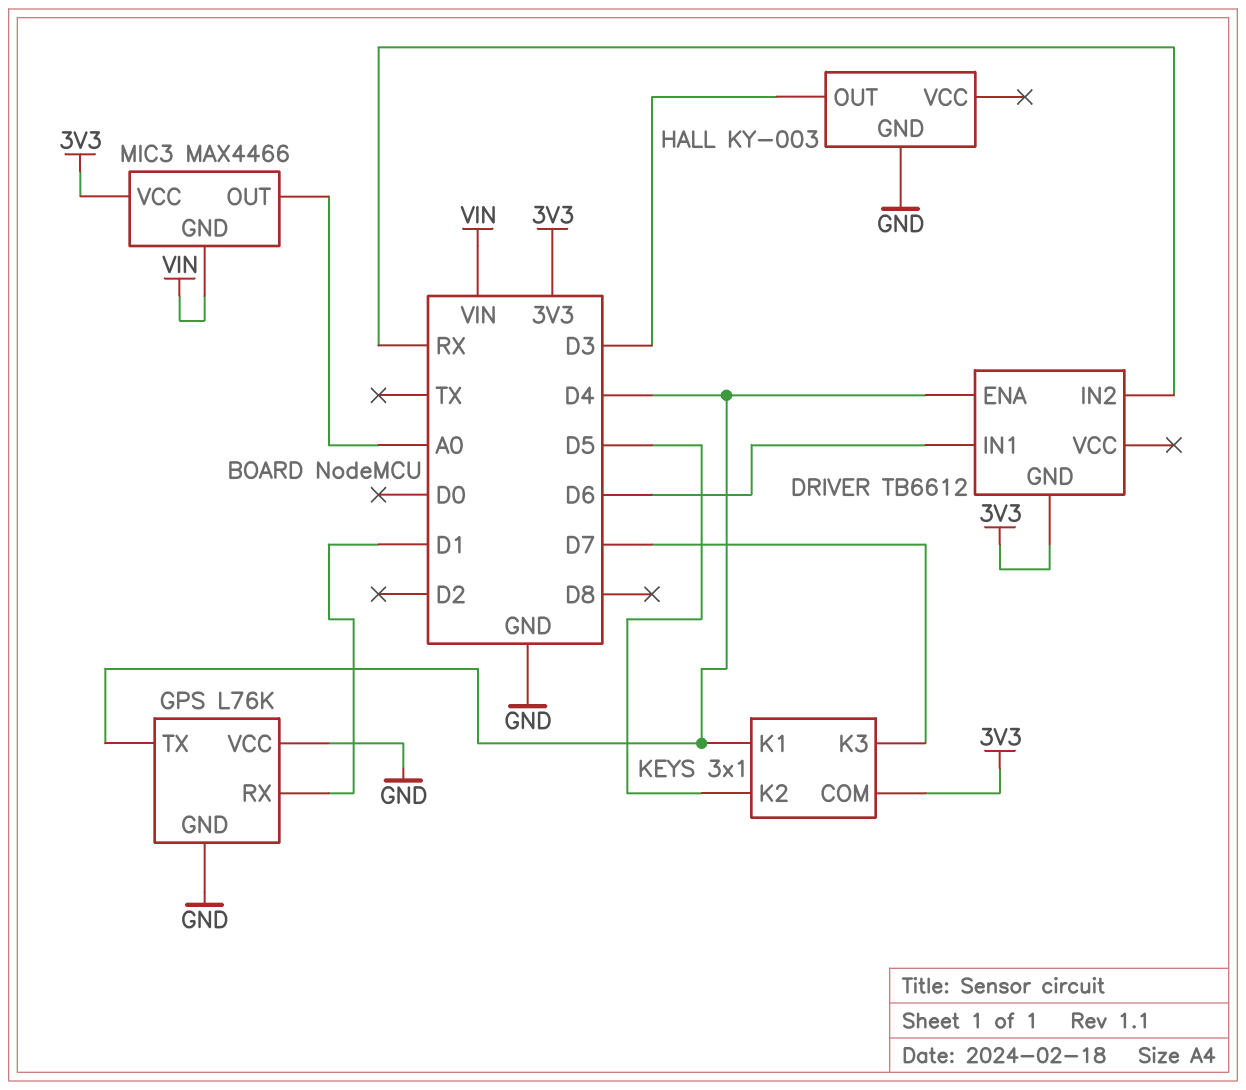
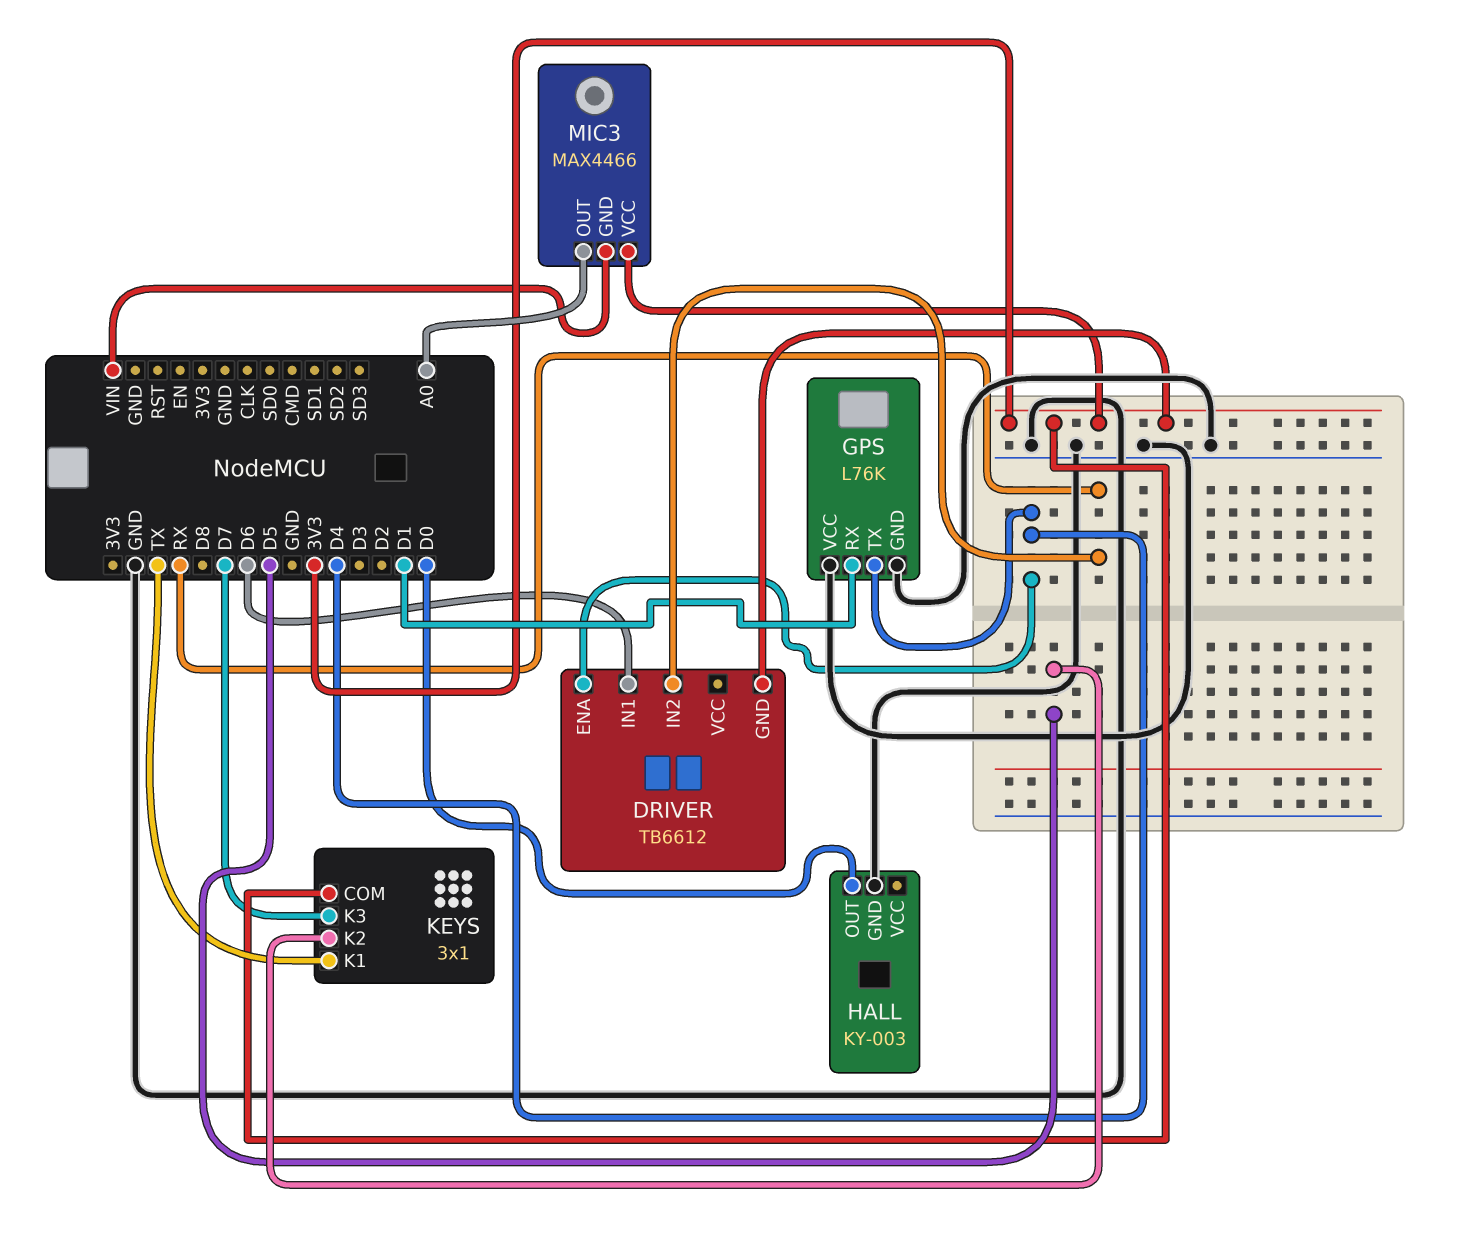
HALL pin OUT: D3 -> D0
KEYS pin K1: D4 -> TX

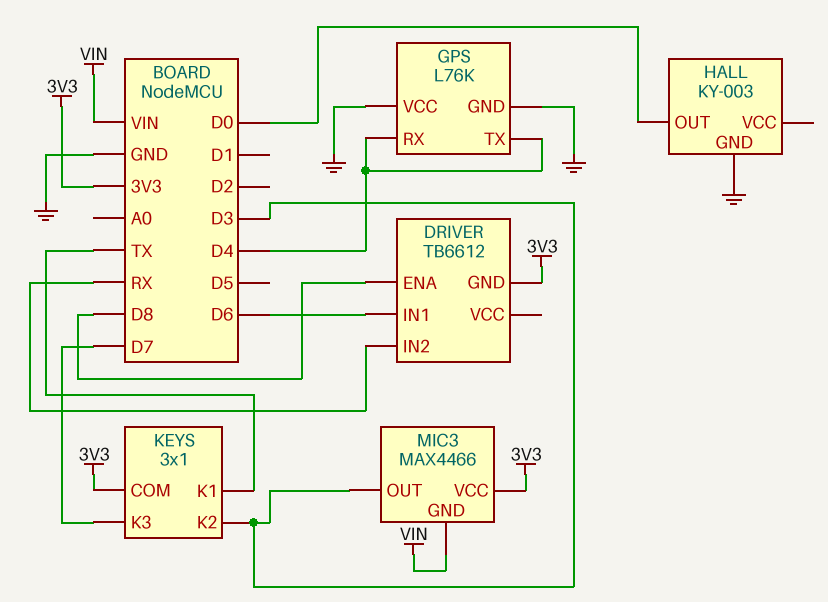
DRIVER pin ENA: D4 -> D8
GPS pin RX: D1 -> D4
KEYS pin K2: D5 -> D3
MIC3 pin OUT: A0 -> D3

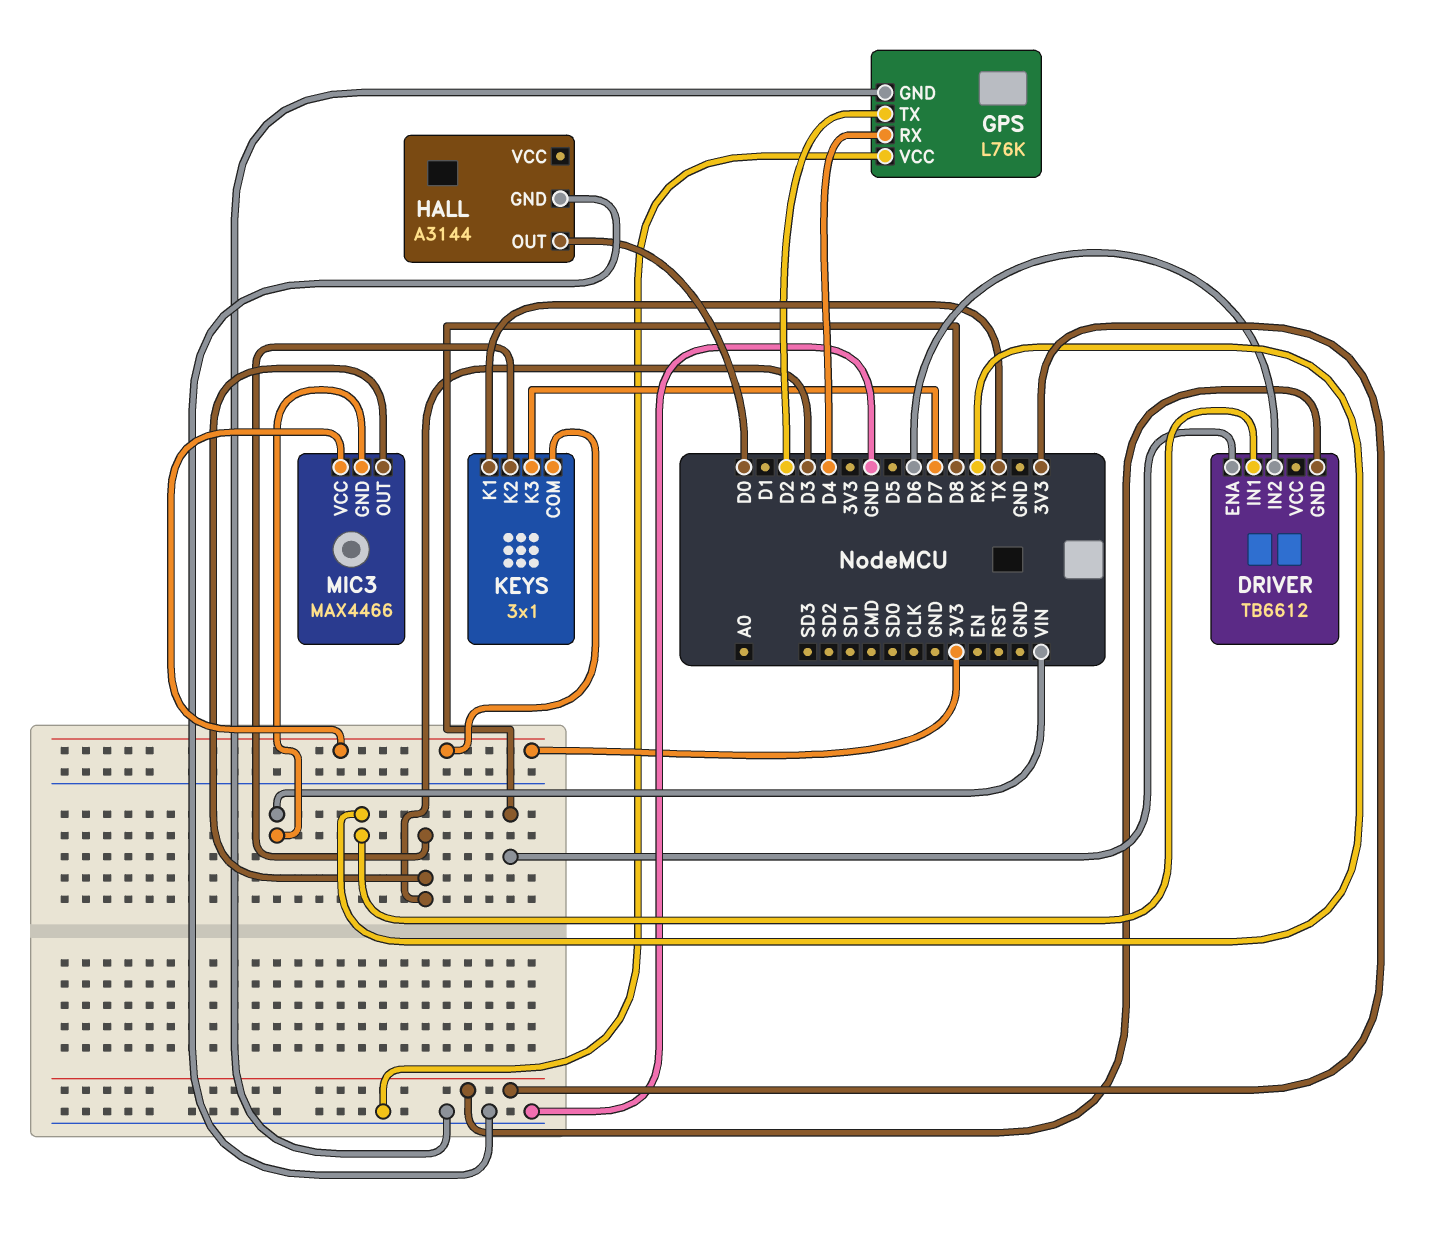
DRIVER pin IN1: D6 -> RX
DRIVER pin IN2: RX -> D6
GPS pin TX: D4 -> D2
HALL: KY-003 -> A3144

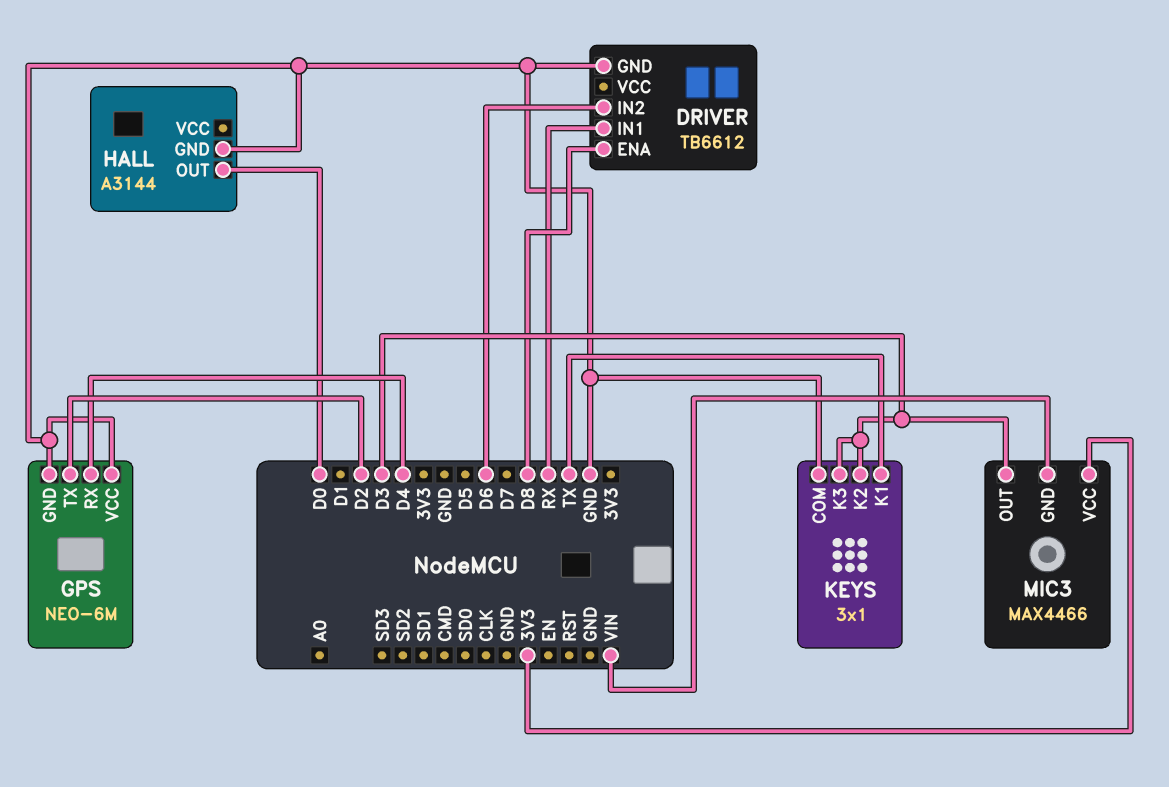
DRIVER pin GND: 3V3 -> GND
GPS: L76K -> NEO-6M
KEYS pin COM: 3V3 -> GND
KEYS pin K3: D7 -> D3

